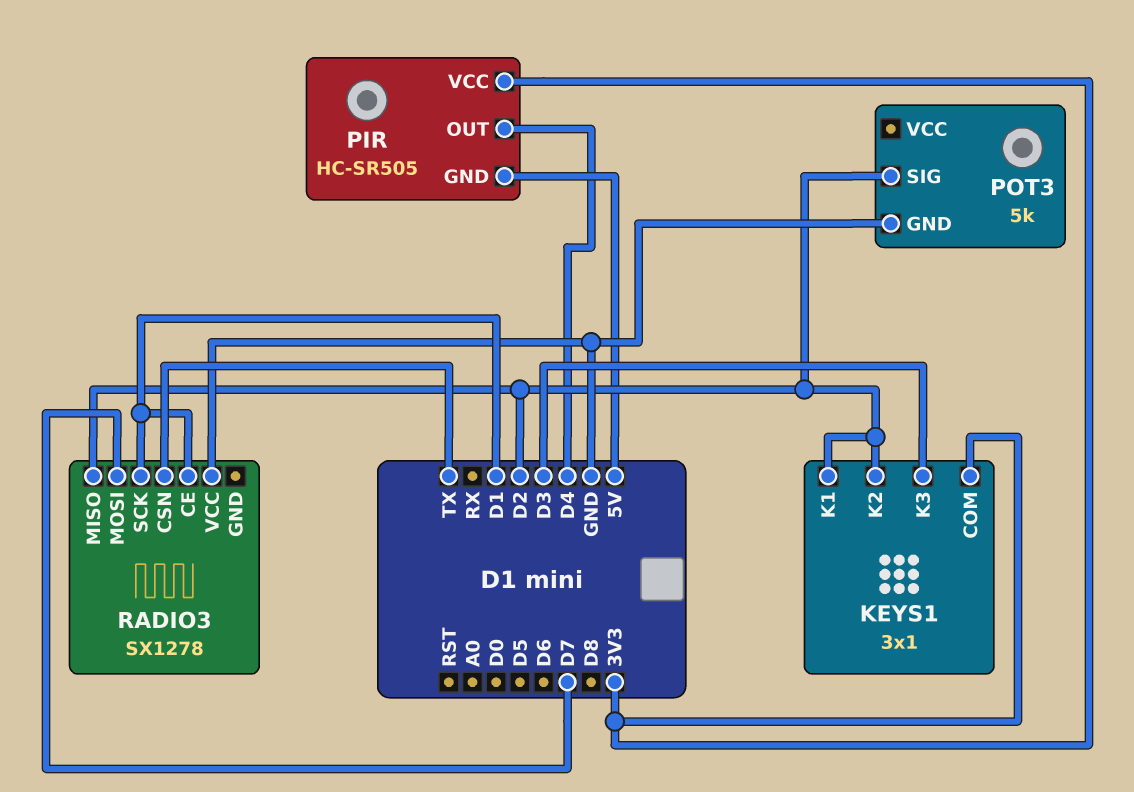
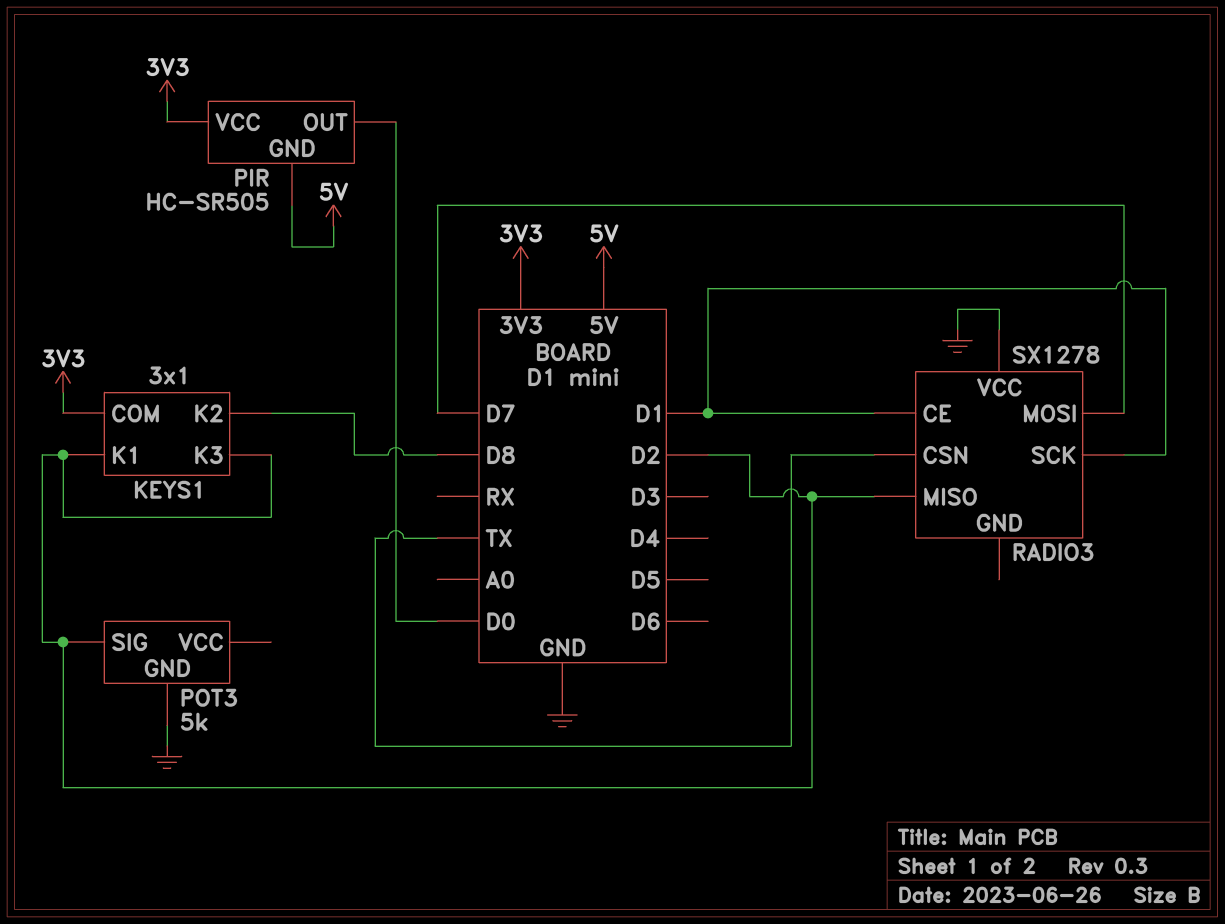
KEYS1 pin K2: D2 -> D8
KEYS1 pin K3: D3 -> D2
PIR pin OUT: D4 -> D0

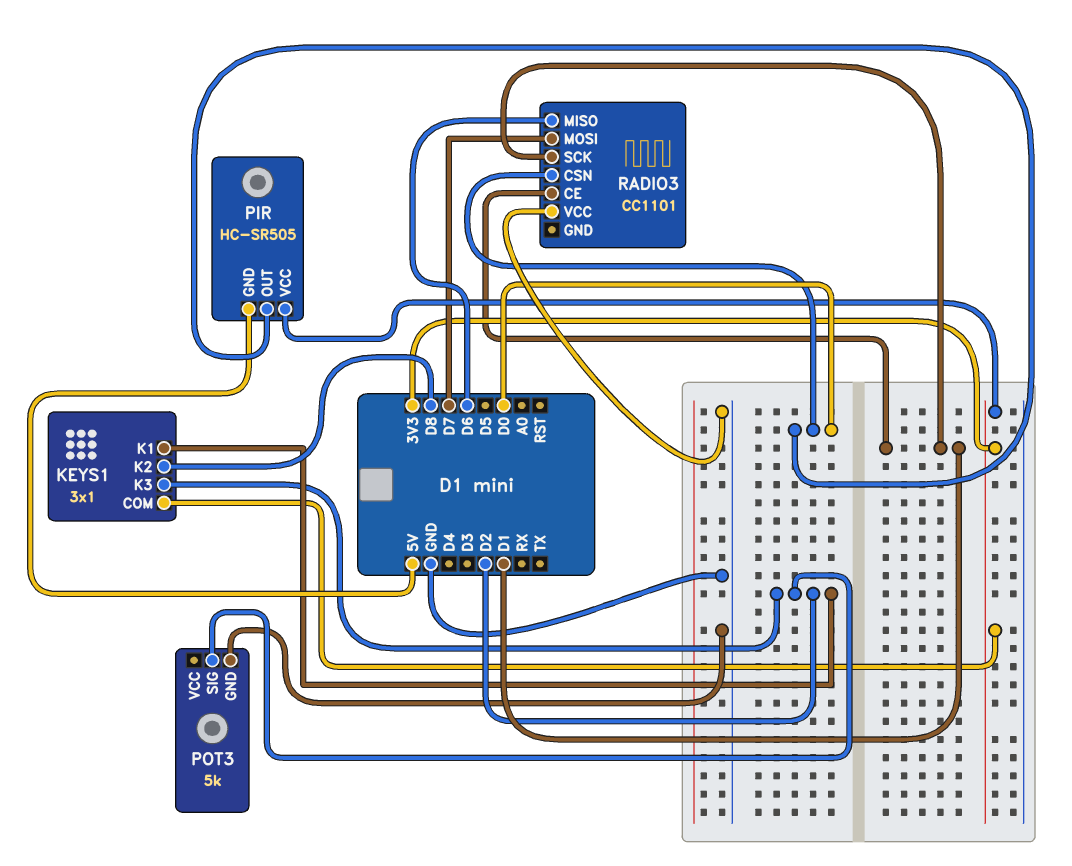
RADIO3: SX1278 -> CC1101
RADIO3 pin CSN: TX -> D0
RADIO3 pin MISO: D2 -> D6

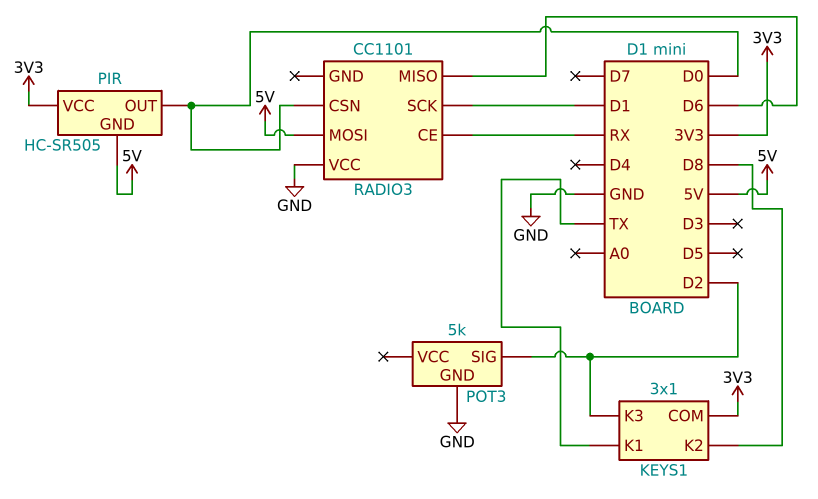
KEYS1 pin K1: D2 -> TX
RADIO3 pin CE: D1 -> RX
RADIO3 pin MOSI: D7 -> 5V

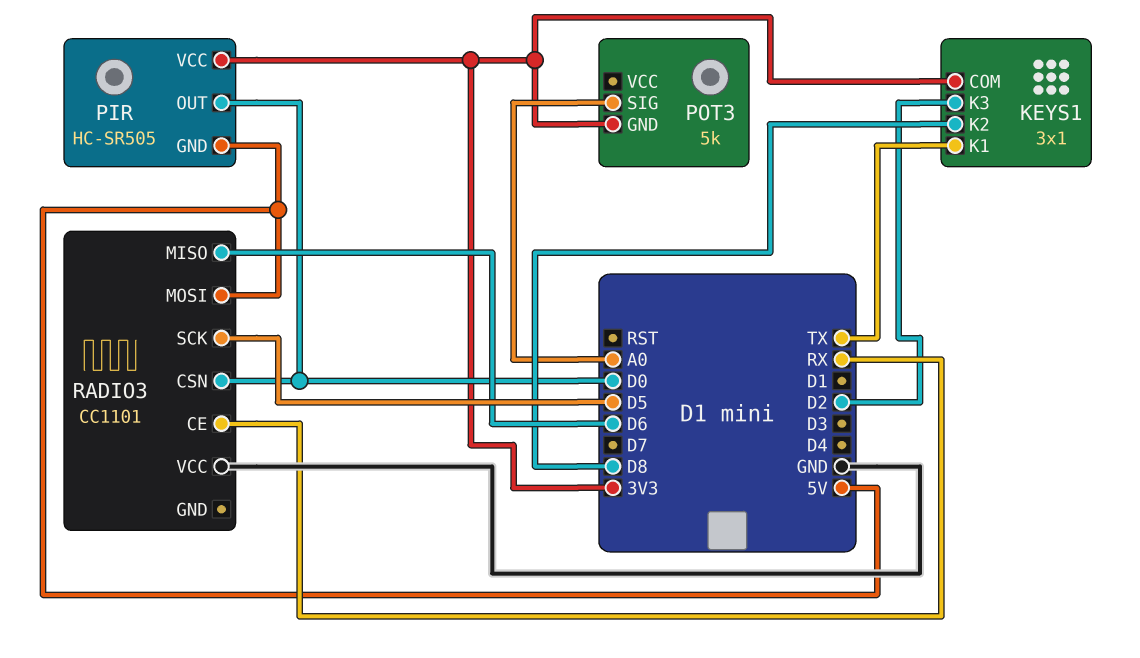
POT3 pin GND: GND -> 3V3
POT3 pin SIG: D2 -> A0
RADIO3 pin SCK: D1 -> D5

